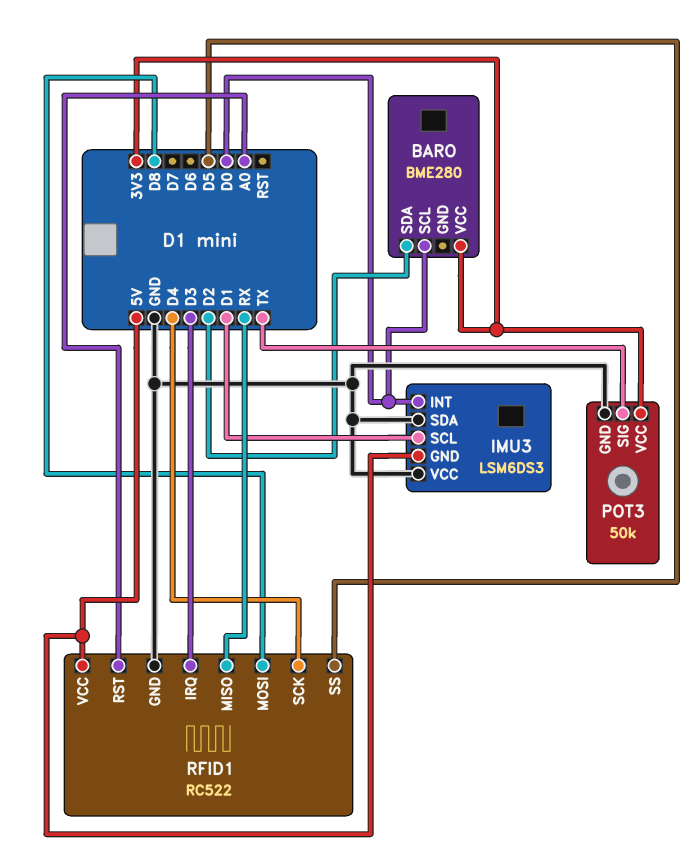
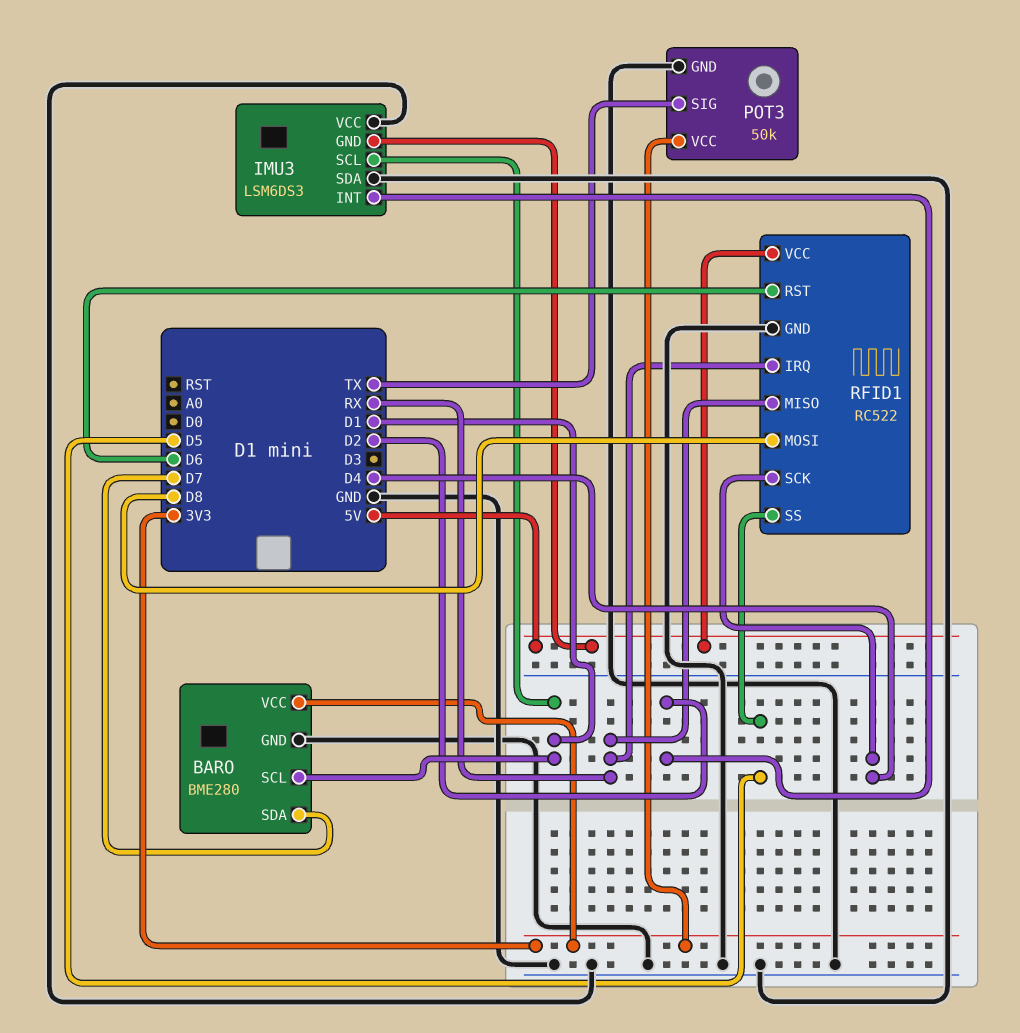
BARO pin GND: none -> GND
BARO pin SCL: D0 -> D1
BARO pin SDA: D2 -> D7
IMU3 pin INT: D0 -> D2
RFID1 pin IRQ: D3 -> RX
RFID1 pin RST: A0 -> D6

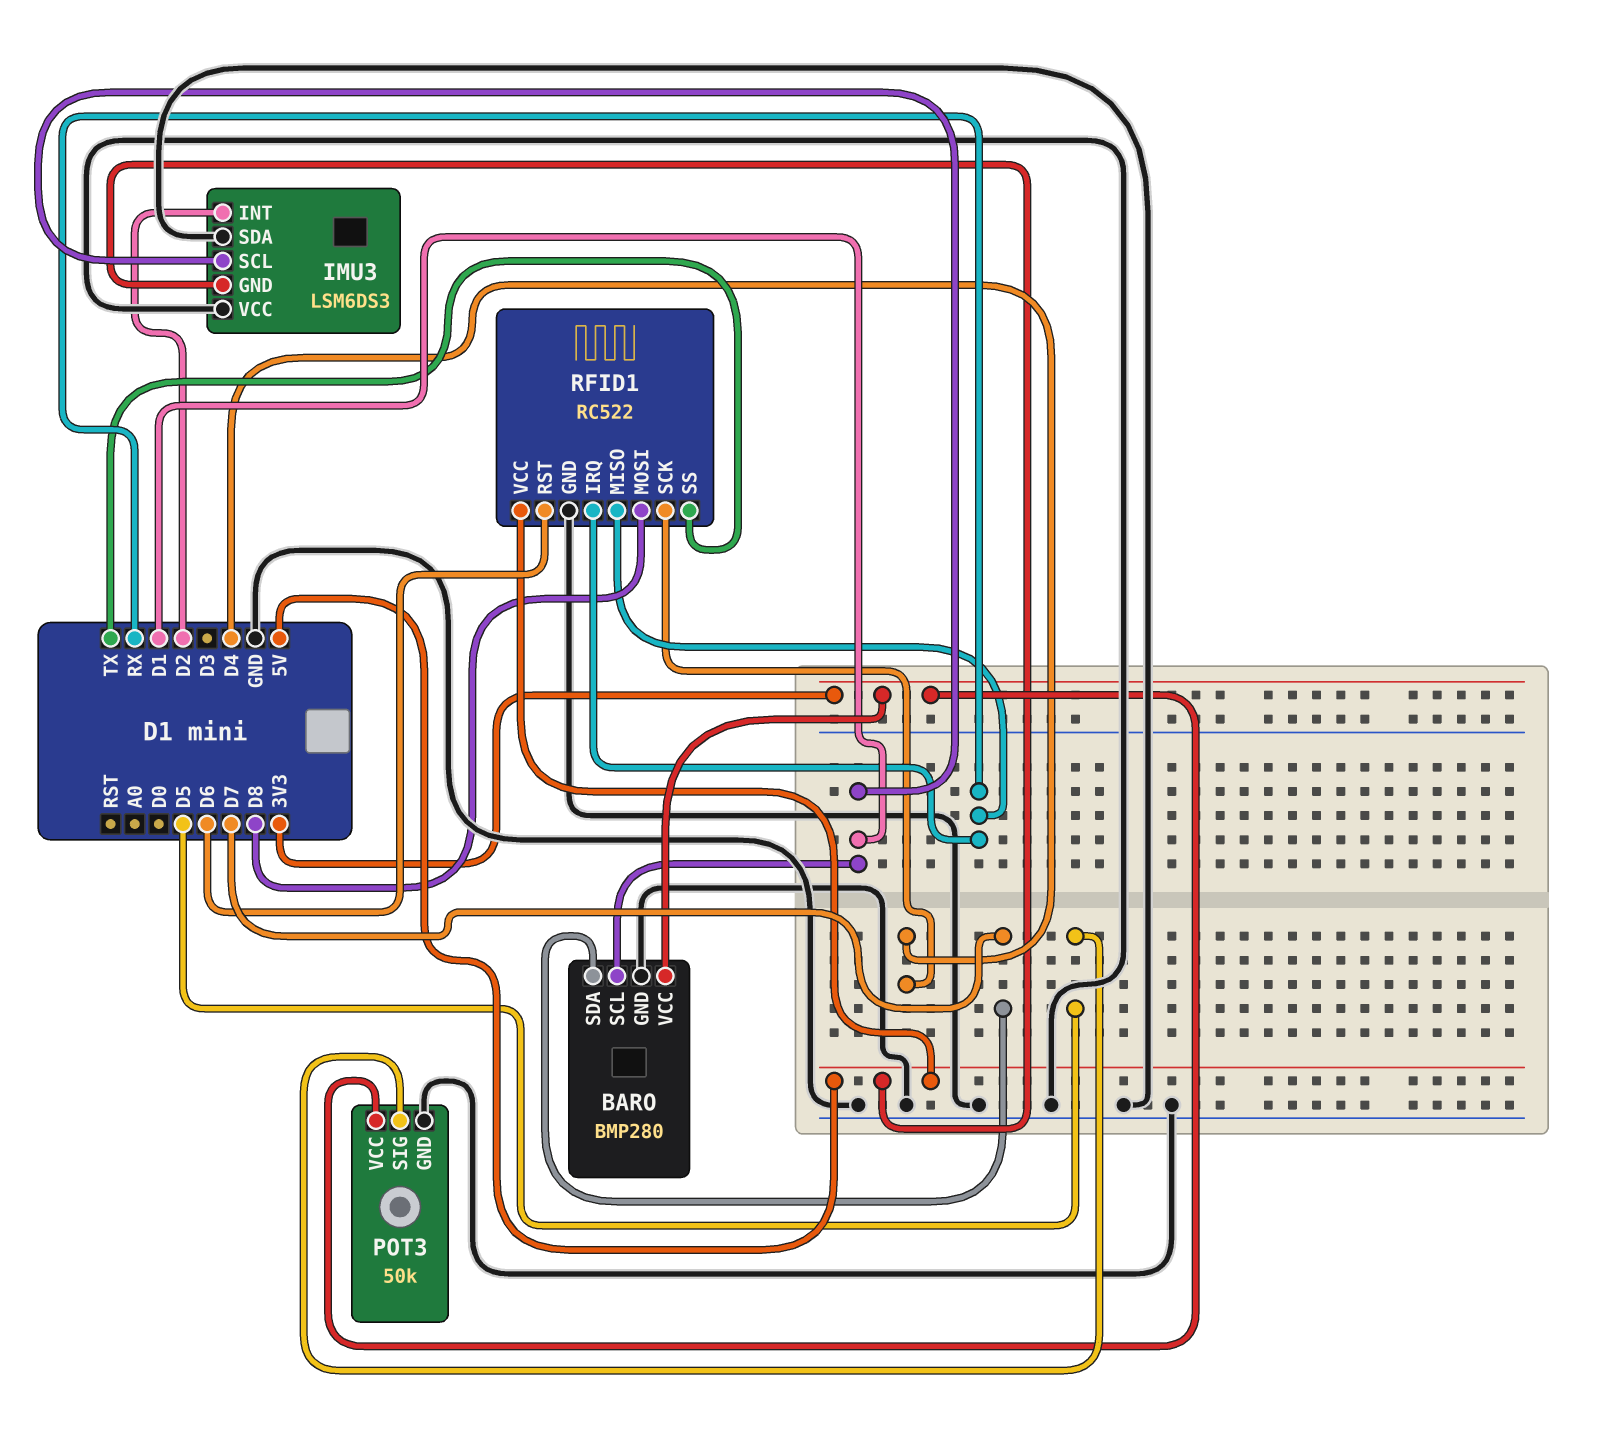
BARO: BME280 -> BMP280
POT3 pin SIG: TX -> D5
RFID1 pin SS: D5 -> TX

